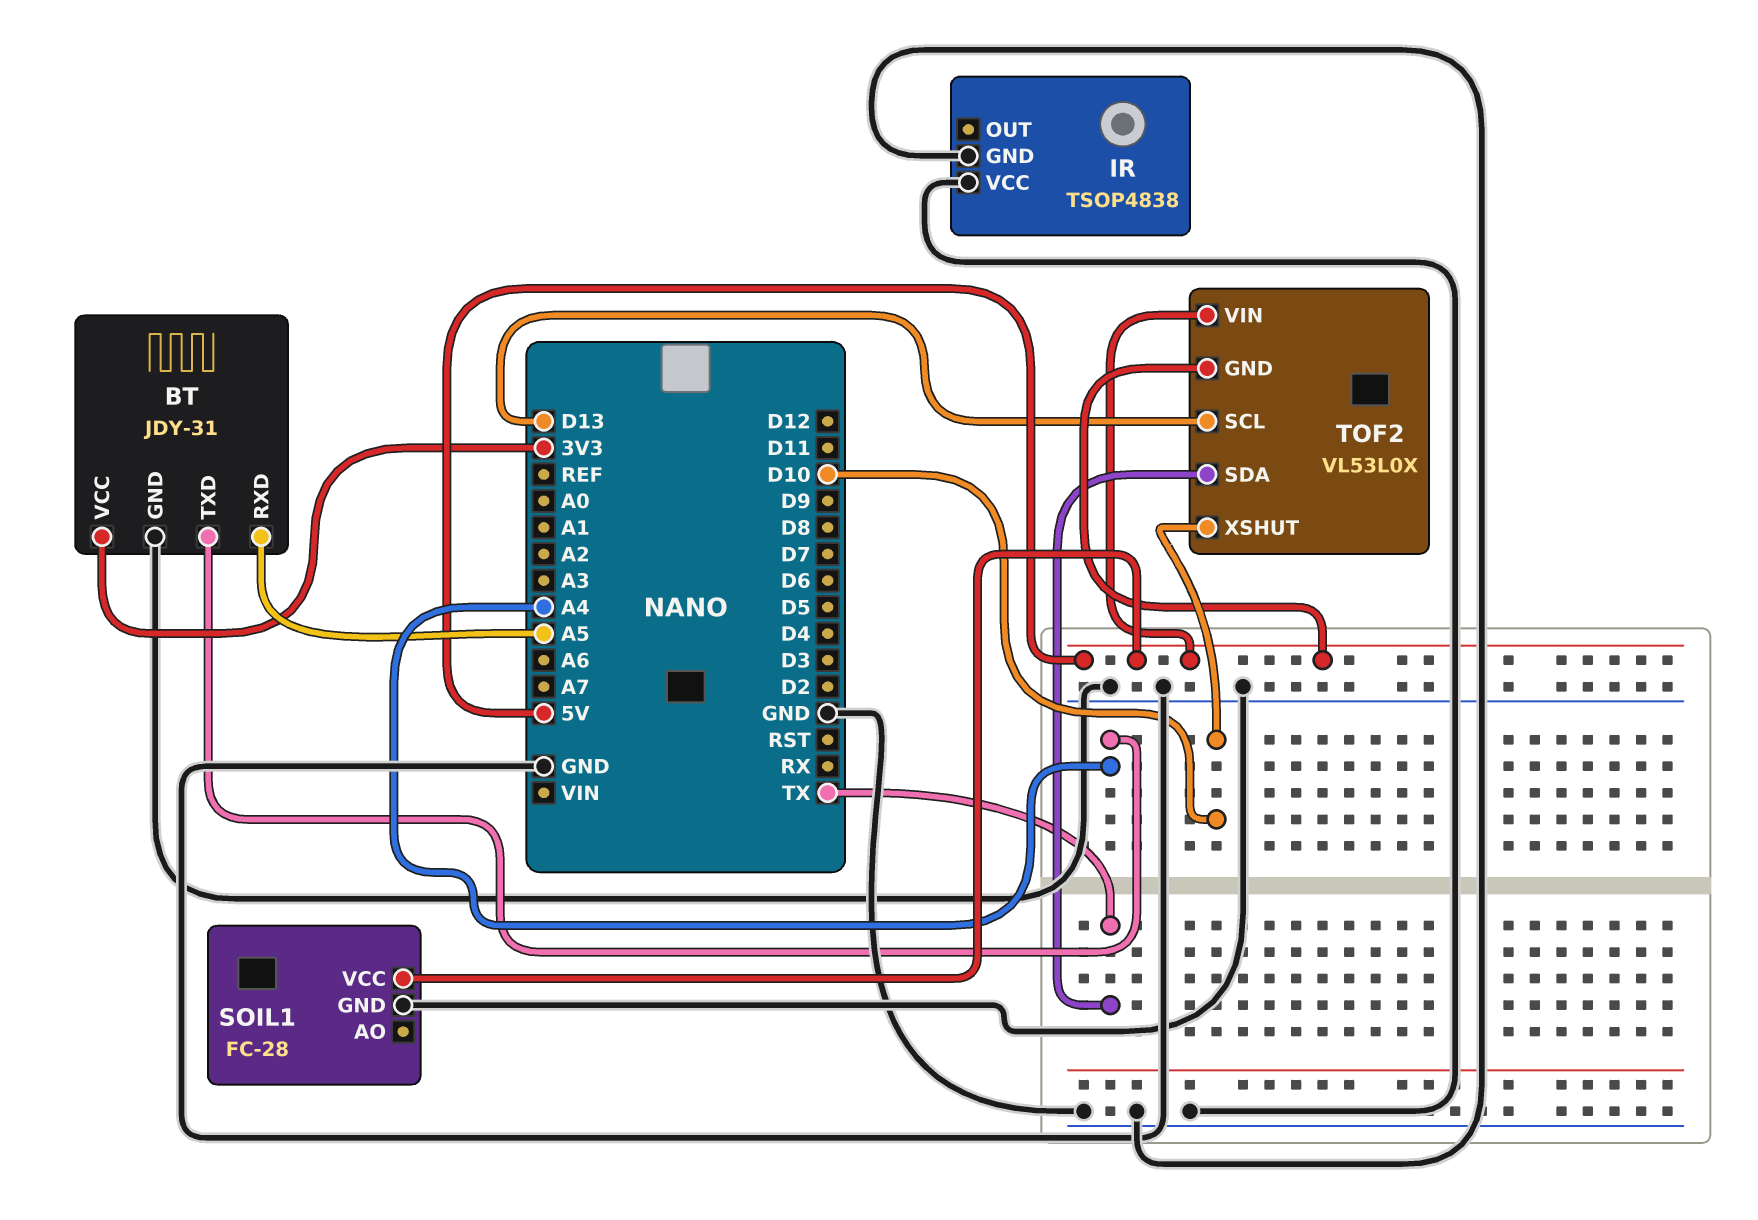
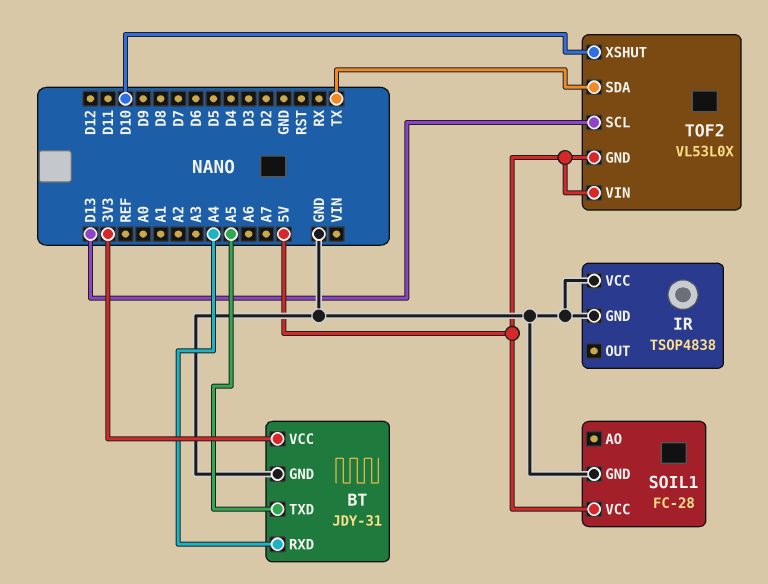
BT pin RXD: A5 -> A4
BT pin TXD: A4 -> A5

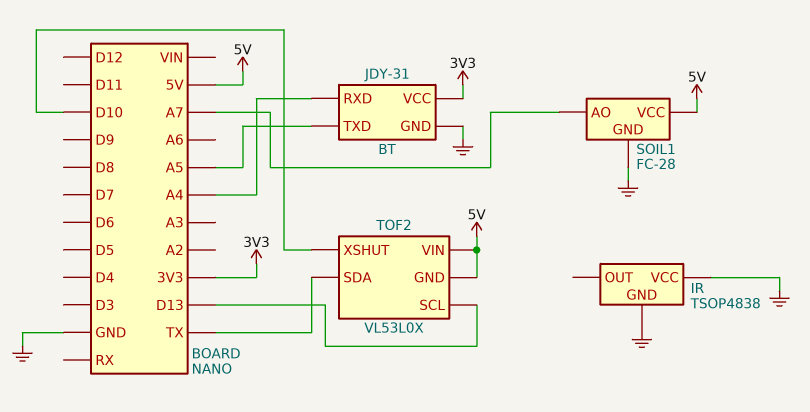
SOIL1 pin AO: none -> A7

